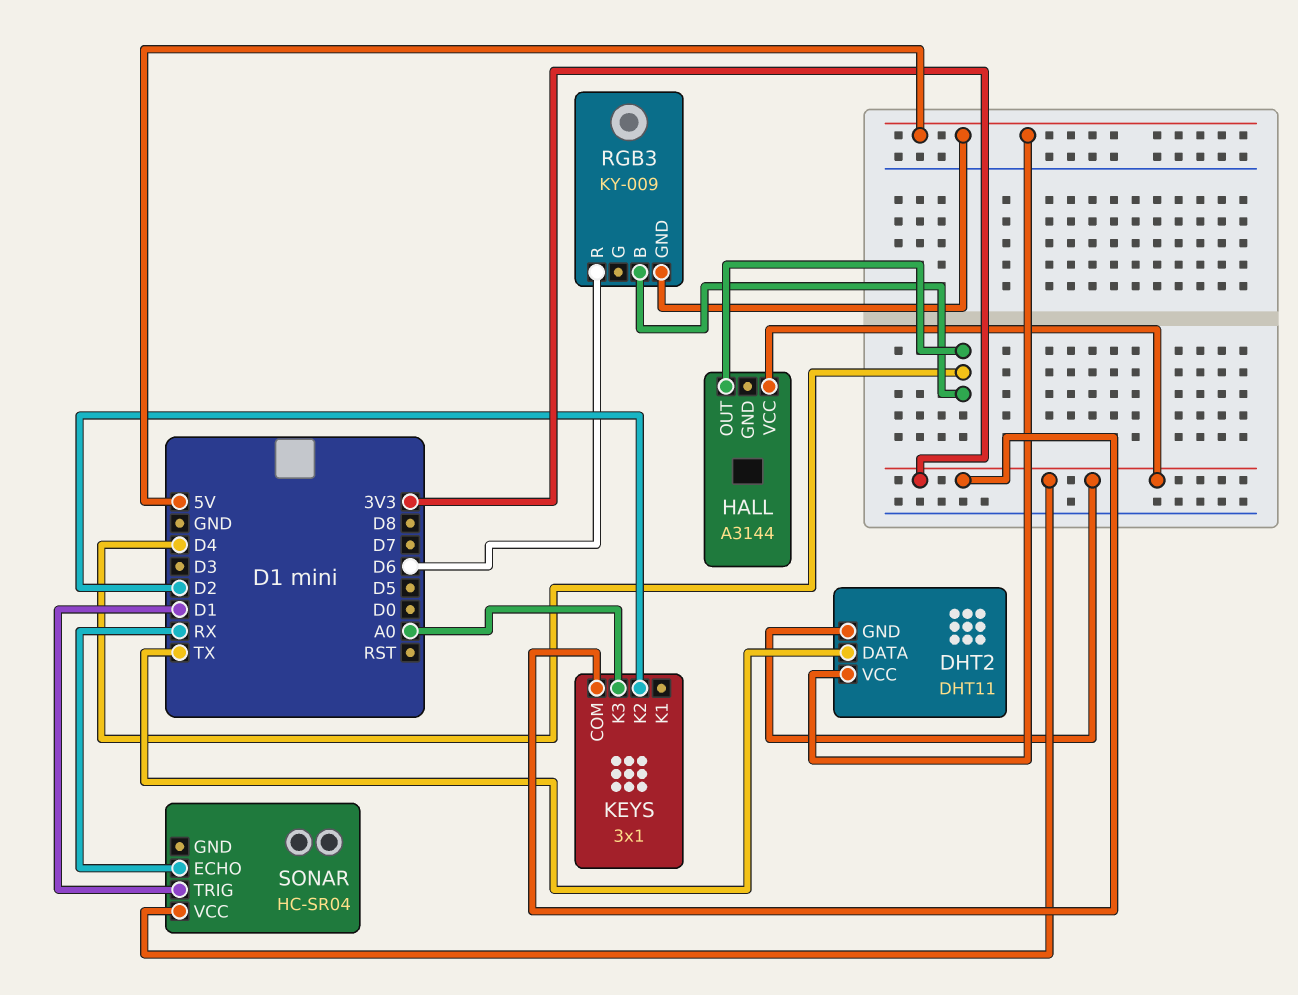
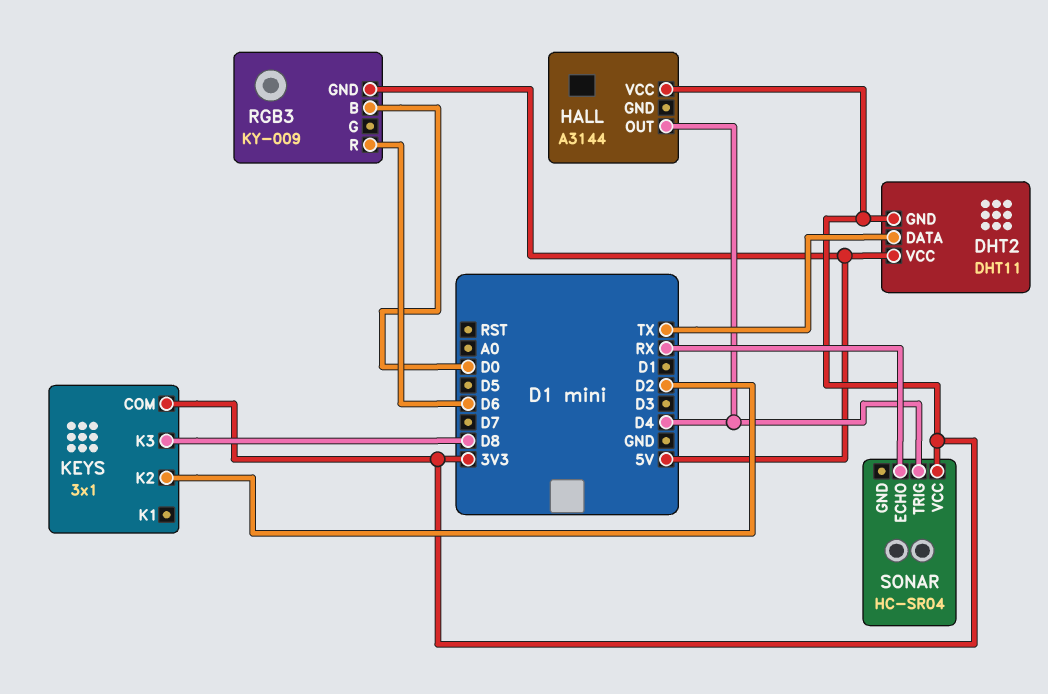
KEYS pin K3: A0 -> D8
RGB3 pin B: D4 -> D0
SONAR pin TRIG: D1 -> D4

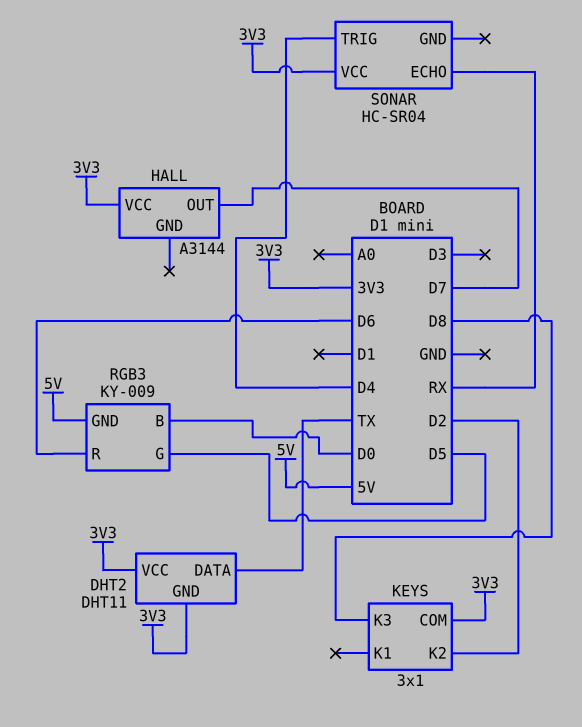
DHT2 pin VCC: 5V -> 3V3
HALL pin OUT: D4 -> D7
RGB3 pin G: none -> D5

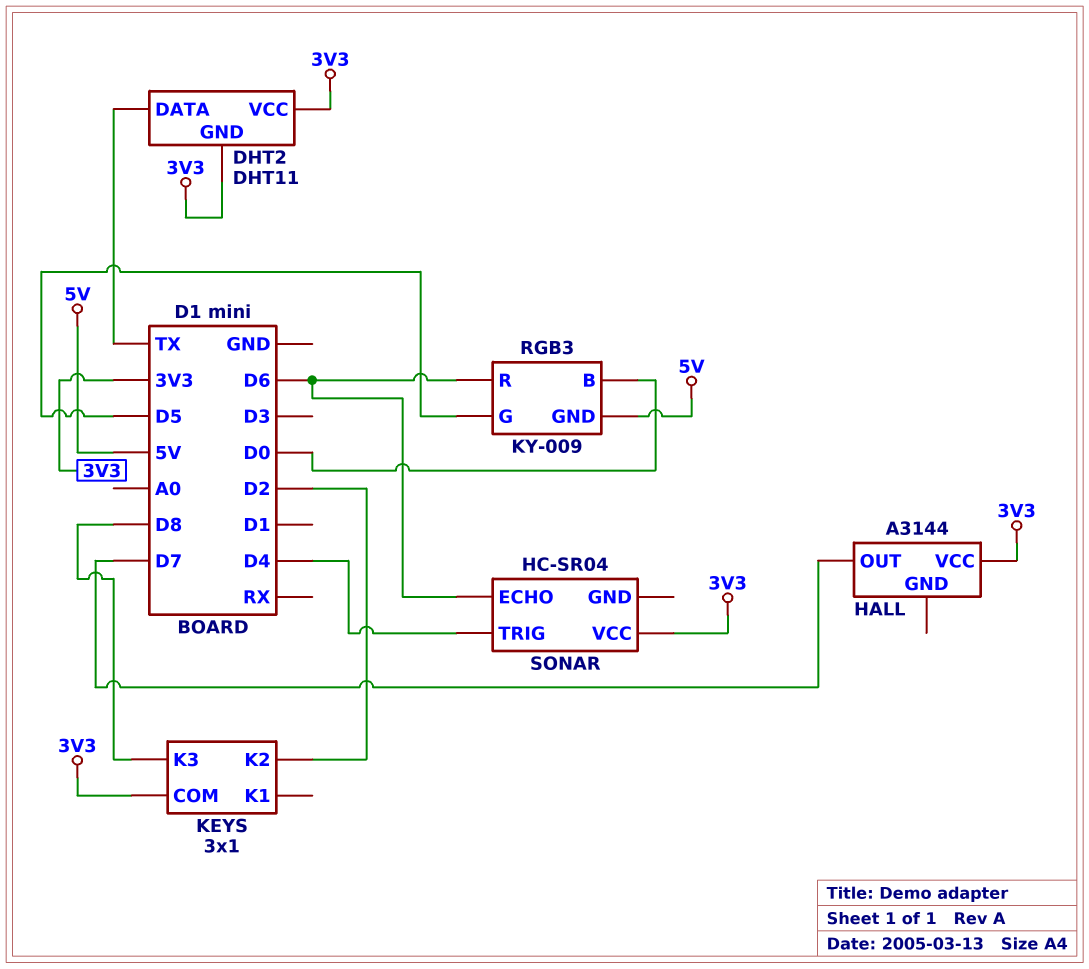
SONAR pin ECHO: RX -> D6

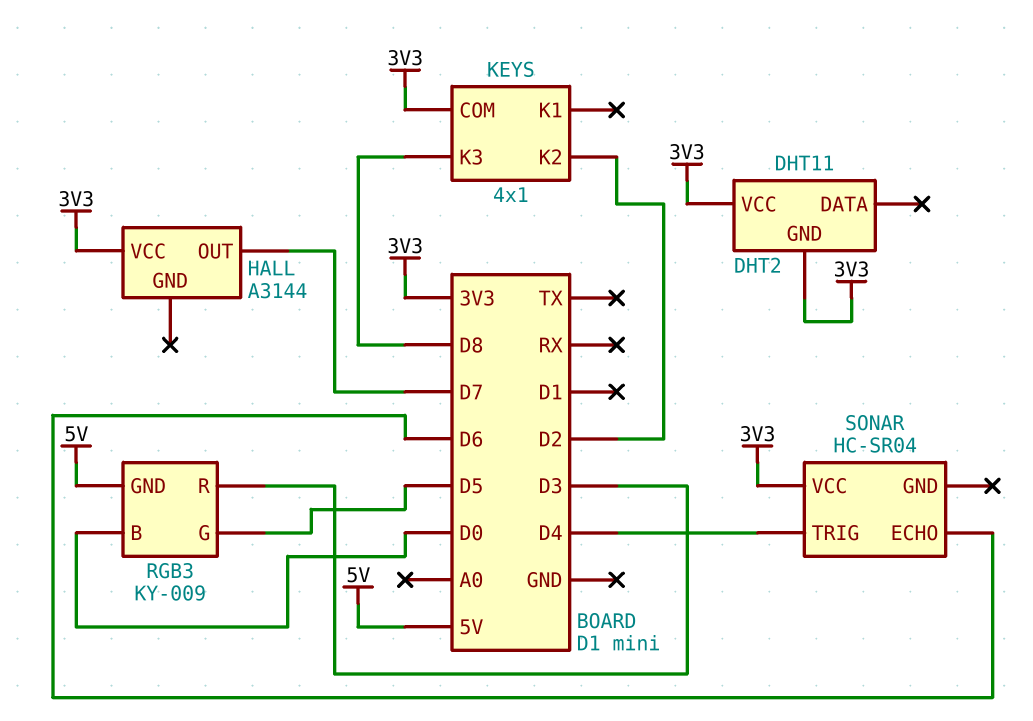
DHT2 pin DATA: TX -> none
KEYS: 3x1 -> 4x1
RGB3 pin R: D6 -> D3

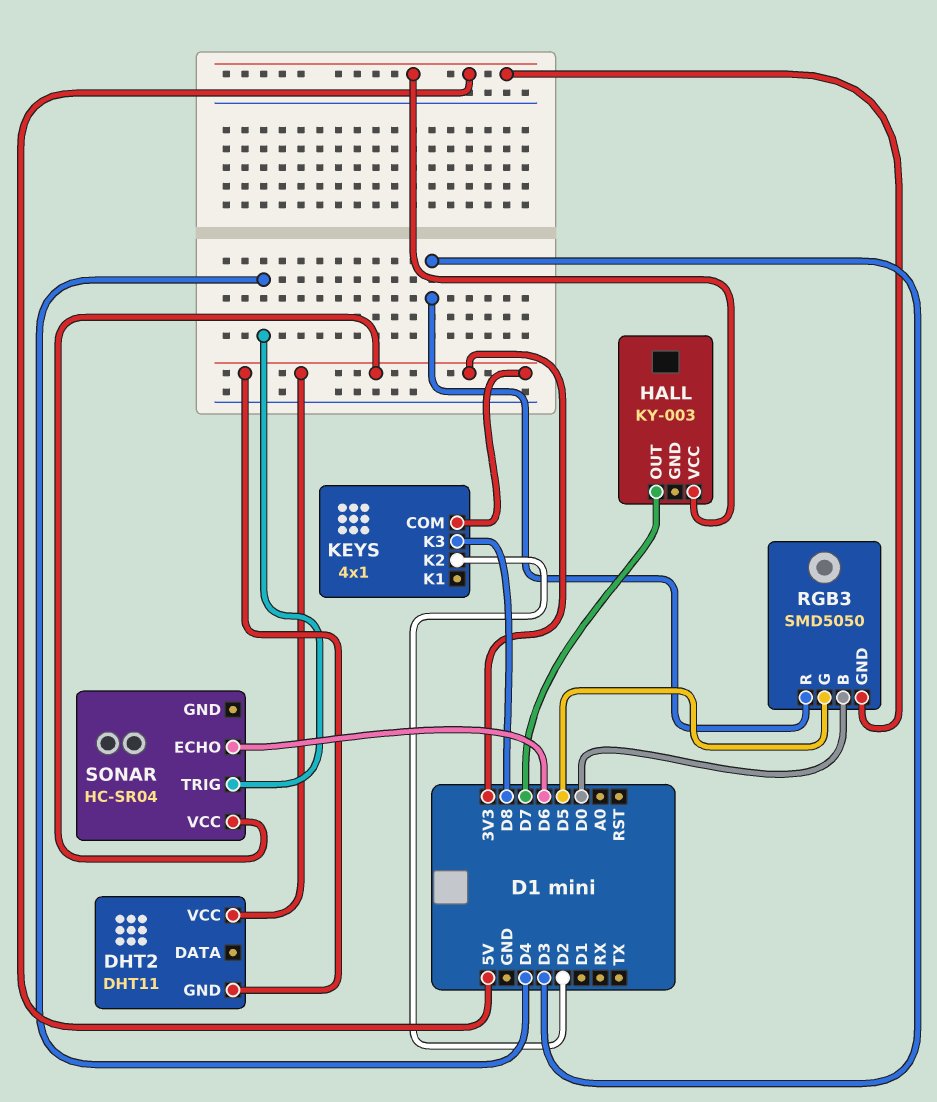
HALL: A3144 -> KY-003
HALL pin VCC: 3V3 -> 5V
RGB3: KY-009 -> SMD5050

